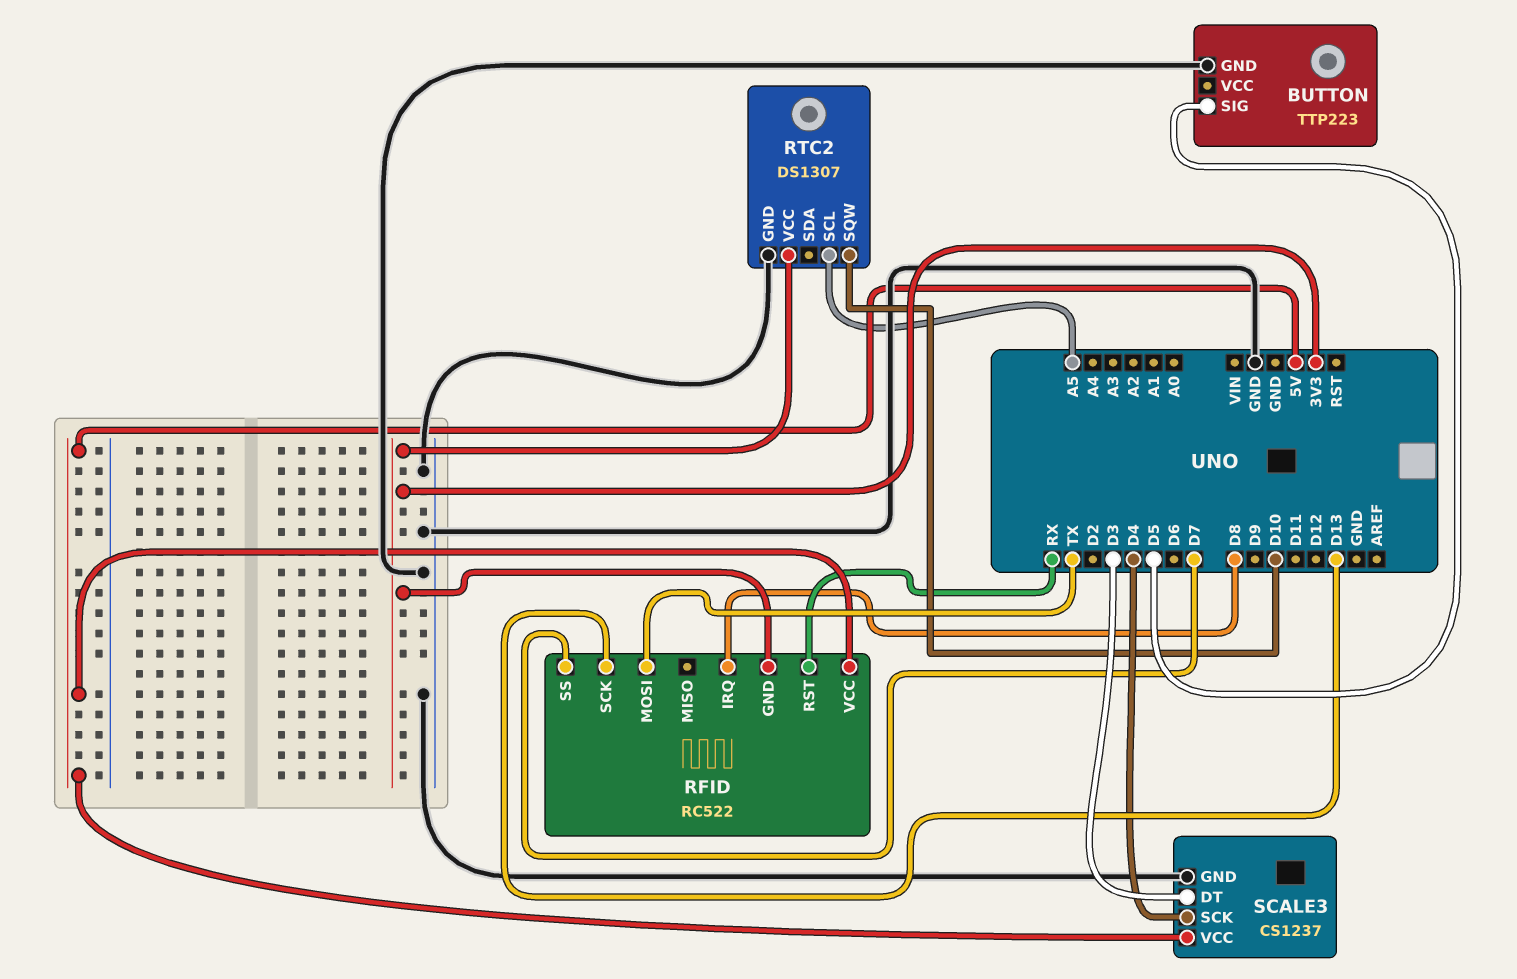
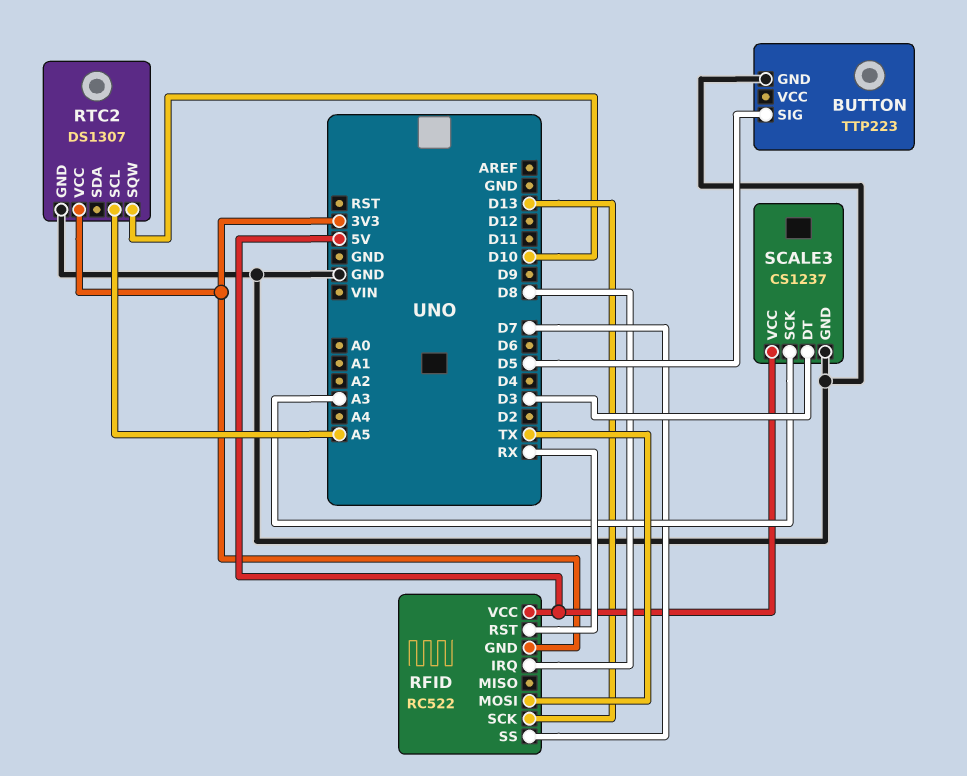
SCALE3 pin SCK: D4 -> A3

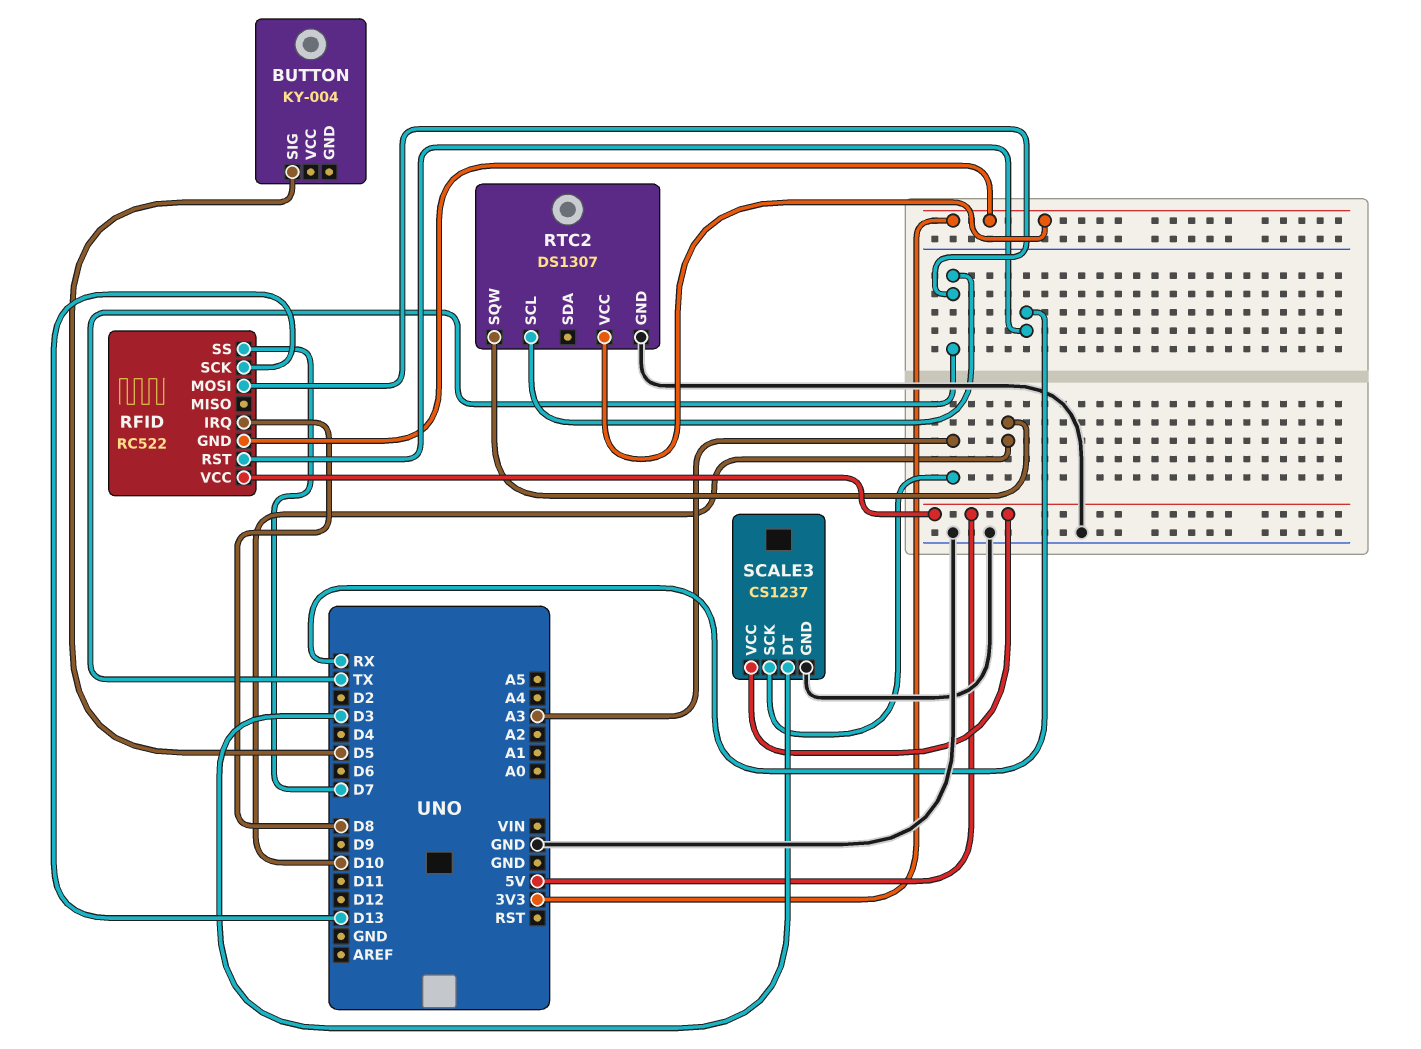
BUTTON: TTP223 -> KY-004
BUTTON pin GND: GND -> none
RTC2 pin SCL: A5 -> TX

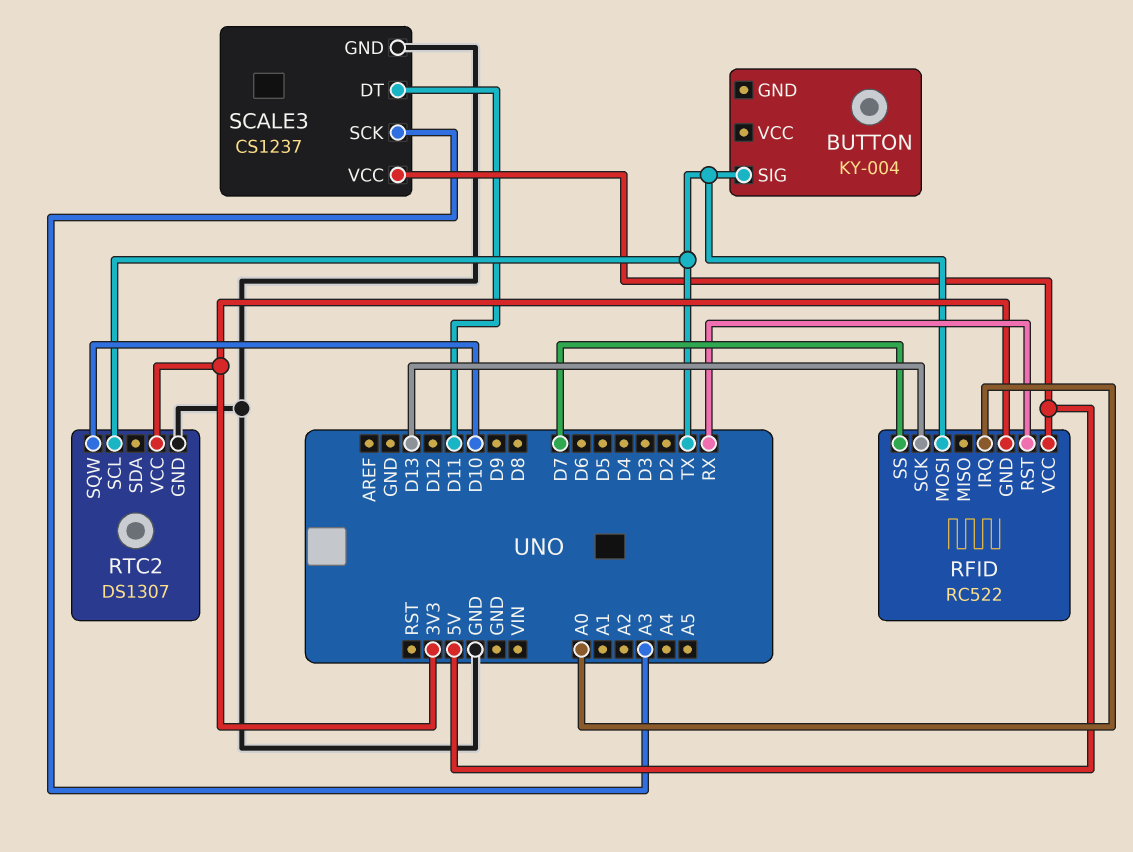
BUTTON pin SIG: D5 -> TX
RFID pin IRQ: D8 -> A0
SCALE3 pin DT: D3 -> D11

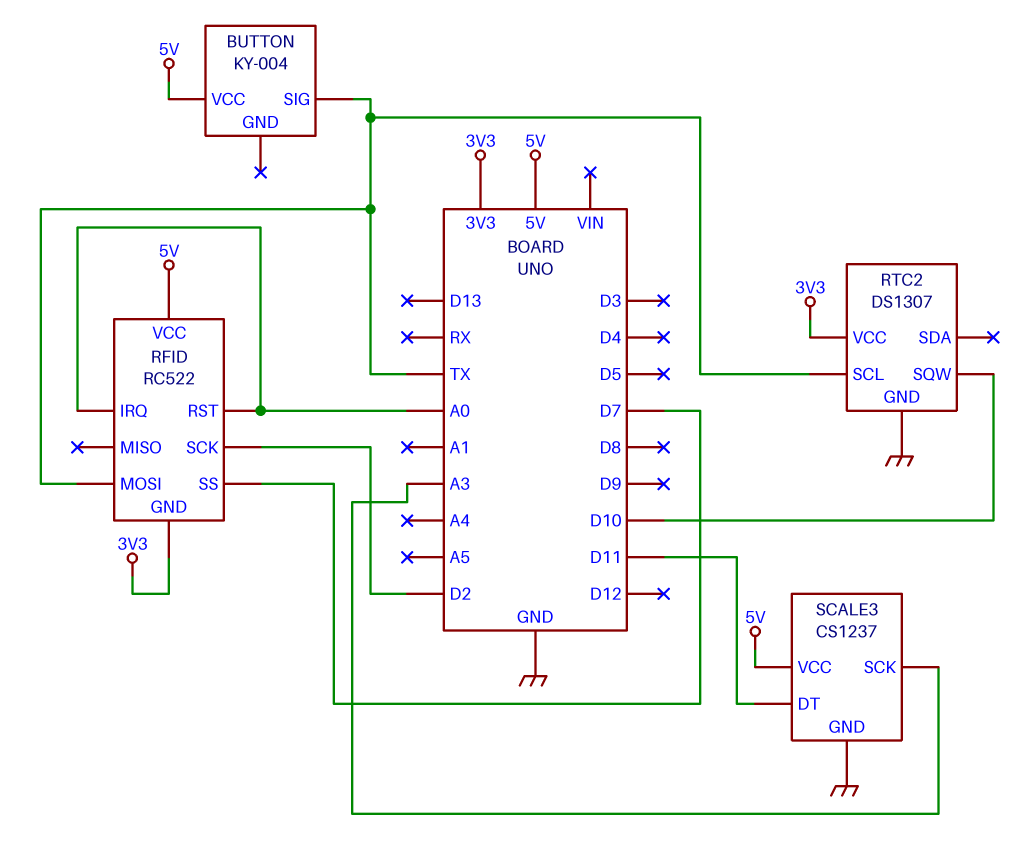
BUTTON pin VCC: none -> 5V
RFID pin RST: RX -> A0
RFID pin SCK: D13 -> D2

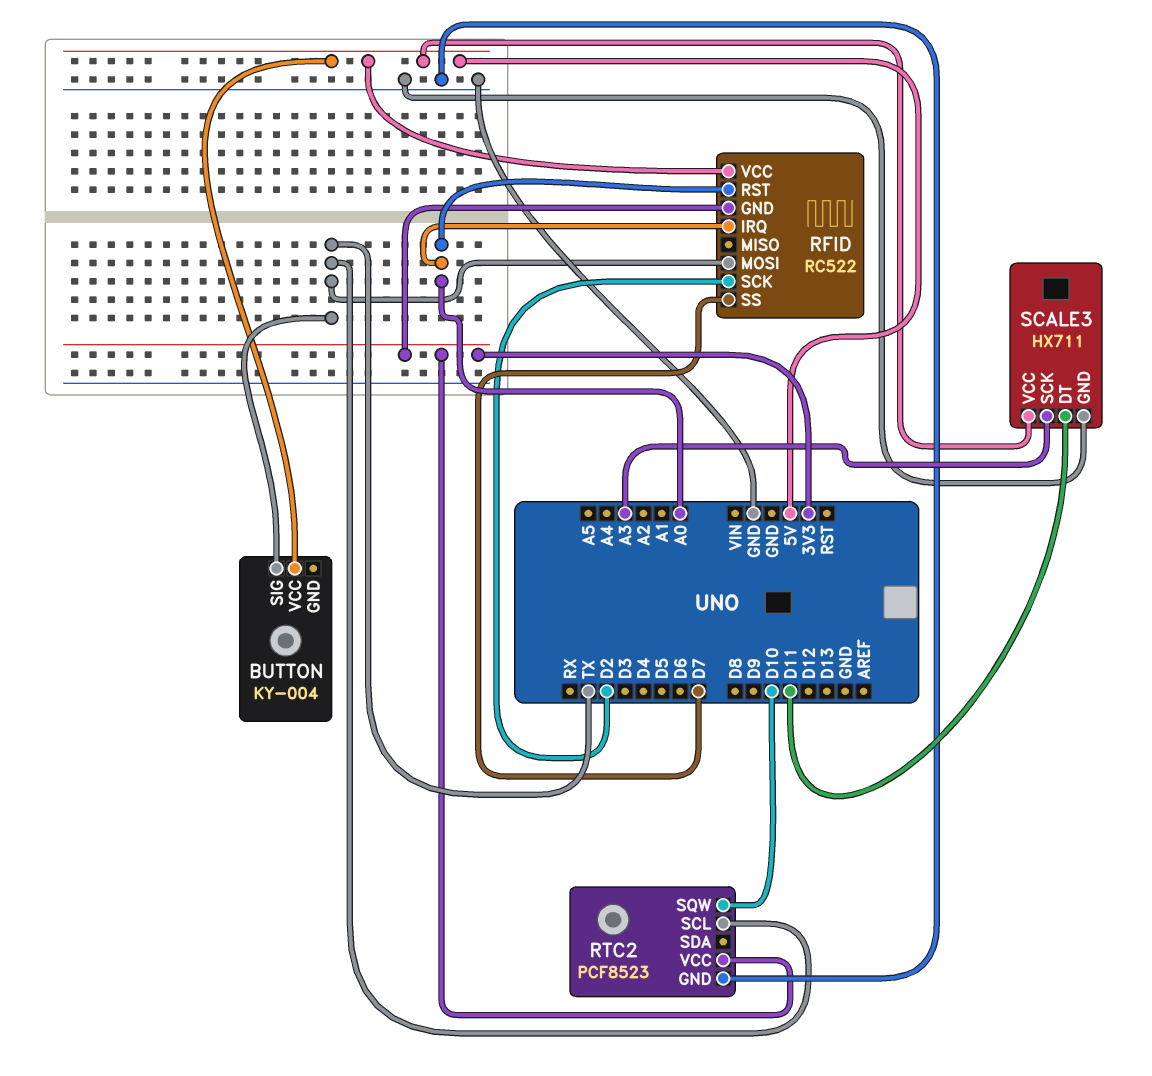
RTC2: DS1307 -> PCF8523
SCALE3: CS1237 -> HX711

